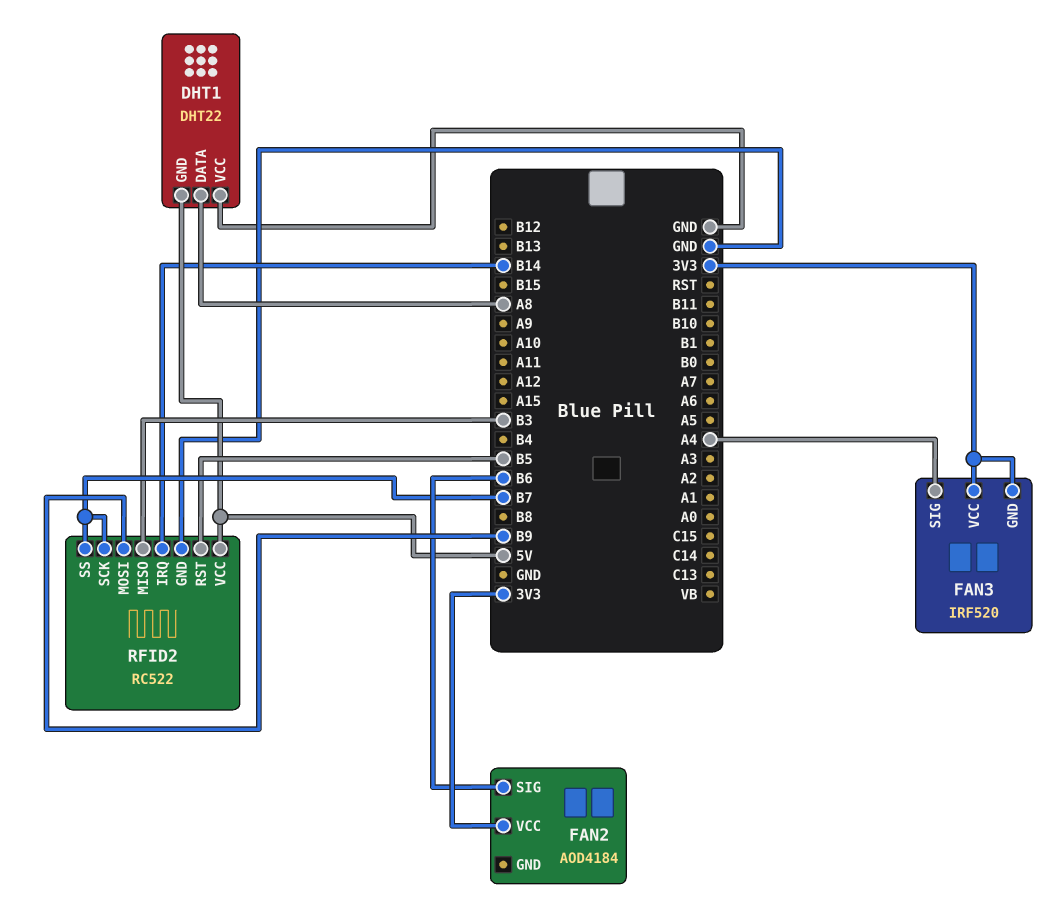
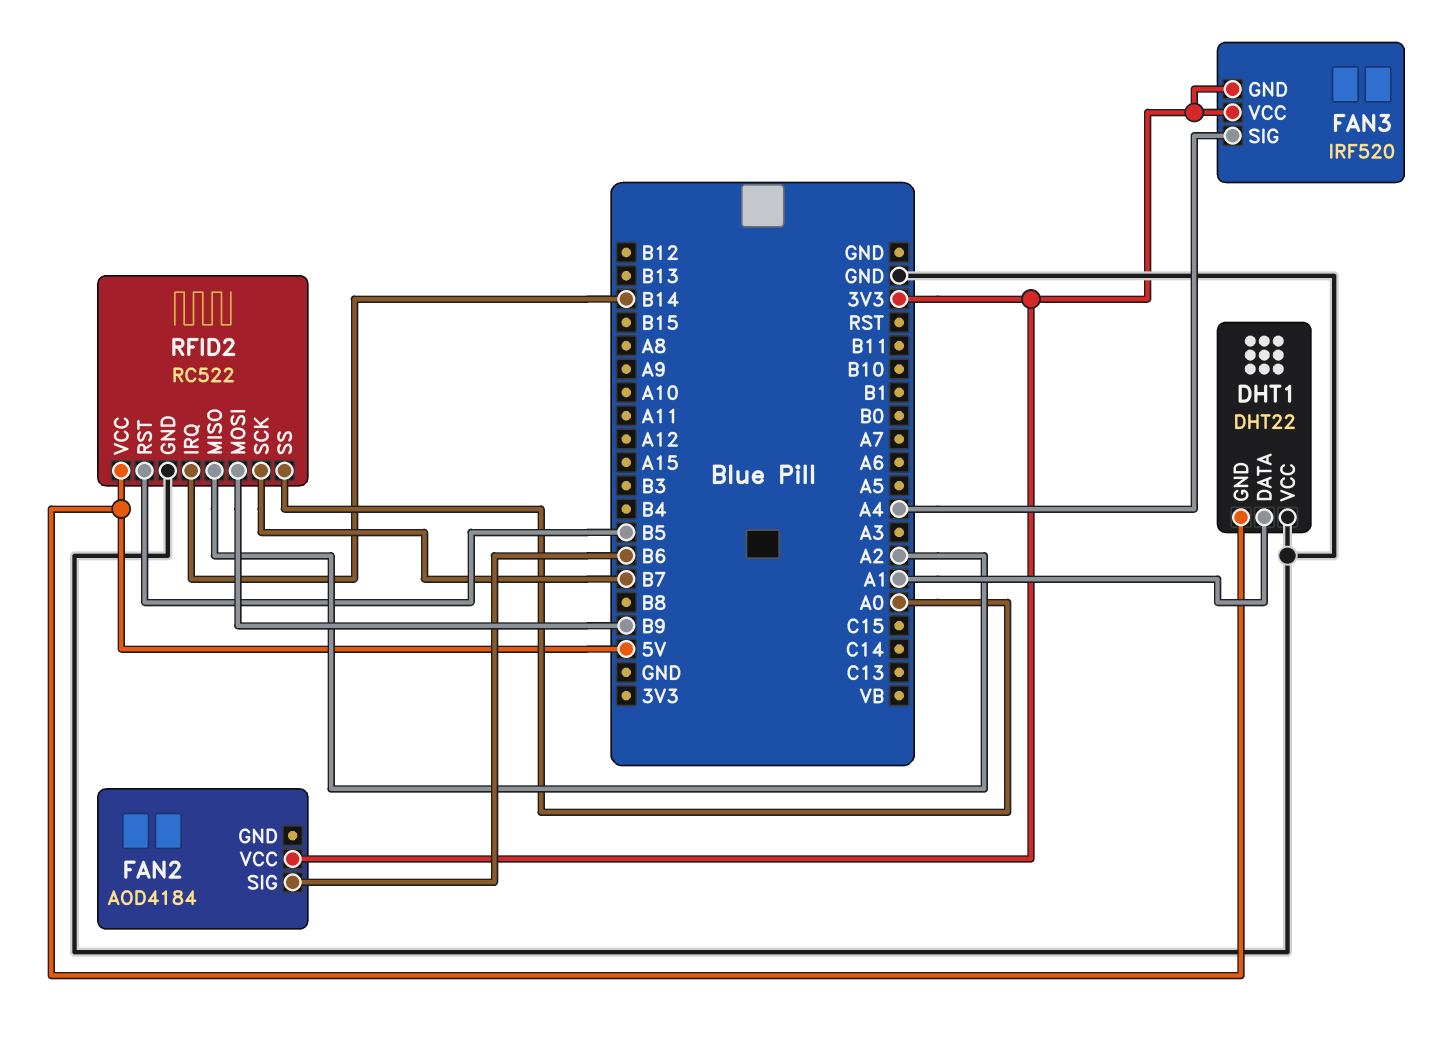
DHT1 pin DATA: A8 -> A1
RFID2 pin MISO: B3 -> A2
RFID2 pin SS: B7 -> A0

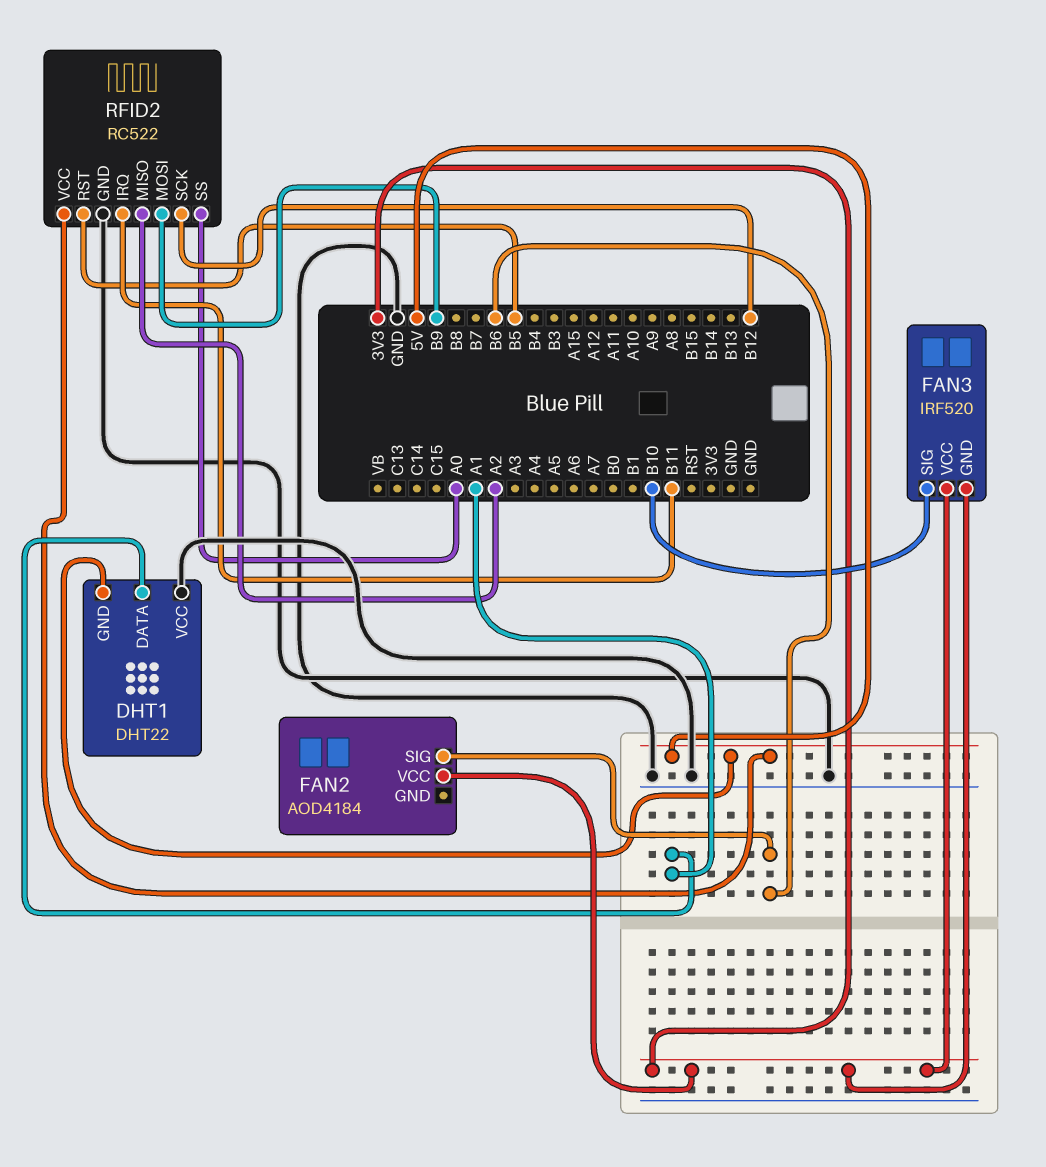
FAN3 pin SIG: A4 -> B10
RFID2 pin IRQ: B14 -> B11
RFID2 pin SCK: B7 -> B12

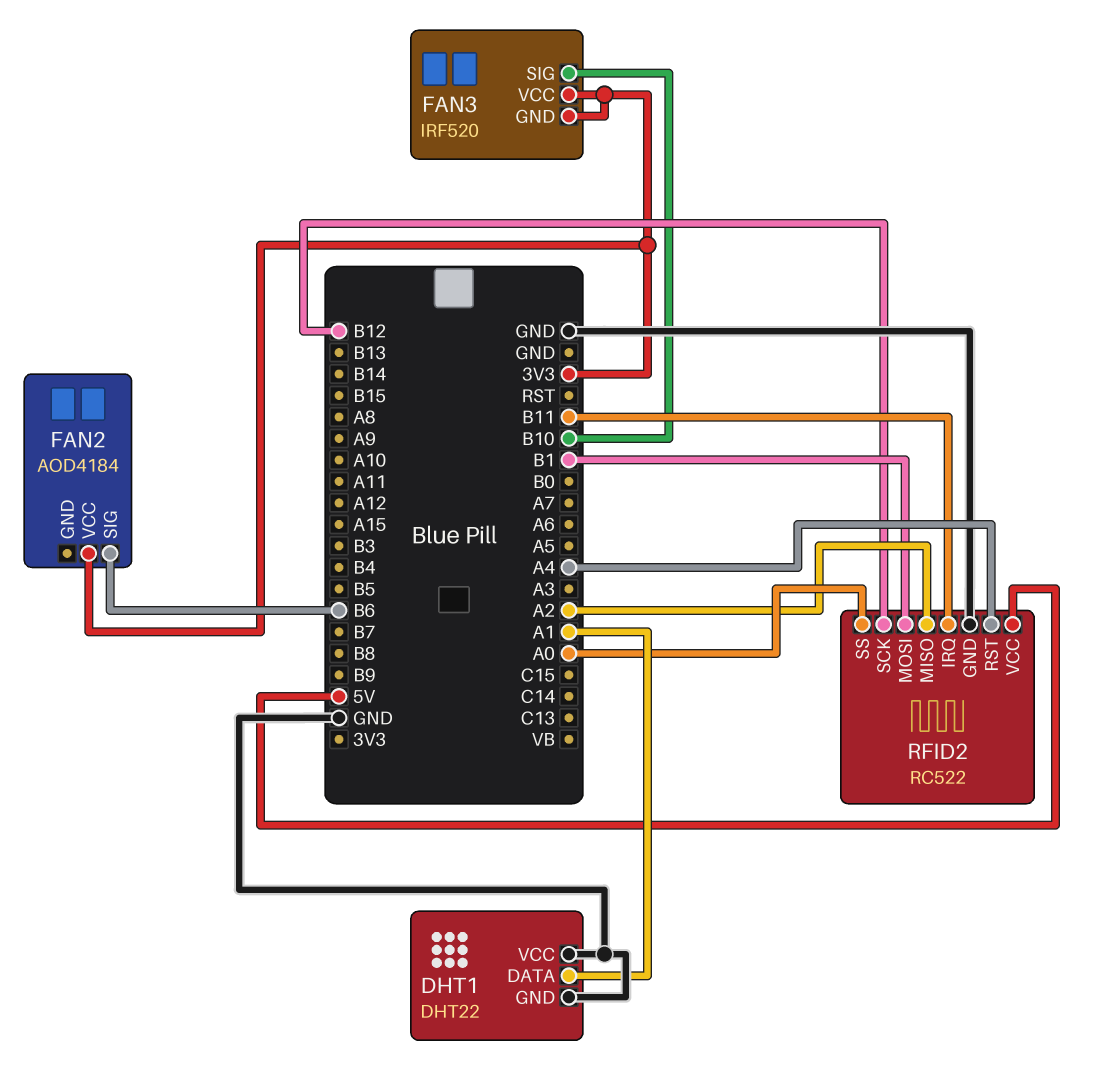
DHT1 pin GND: 5V -> GND
RFID2 pin MOSI: B9 -> B1
RFID2 pin RST: B5 -> A4

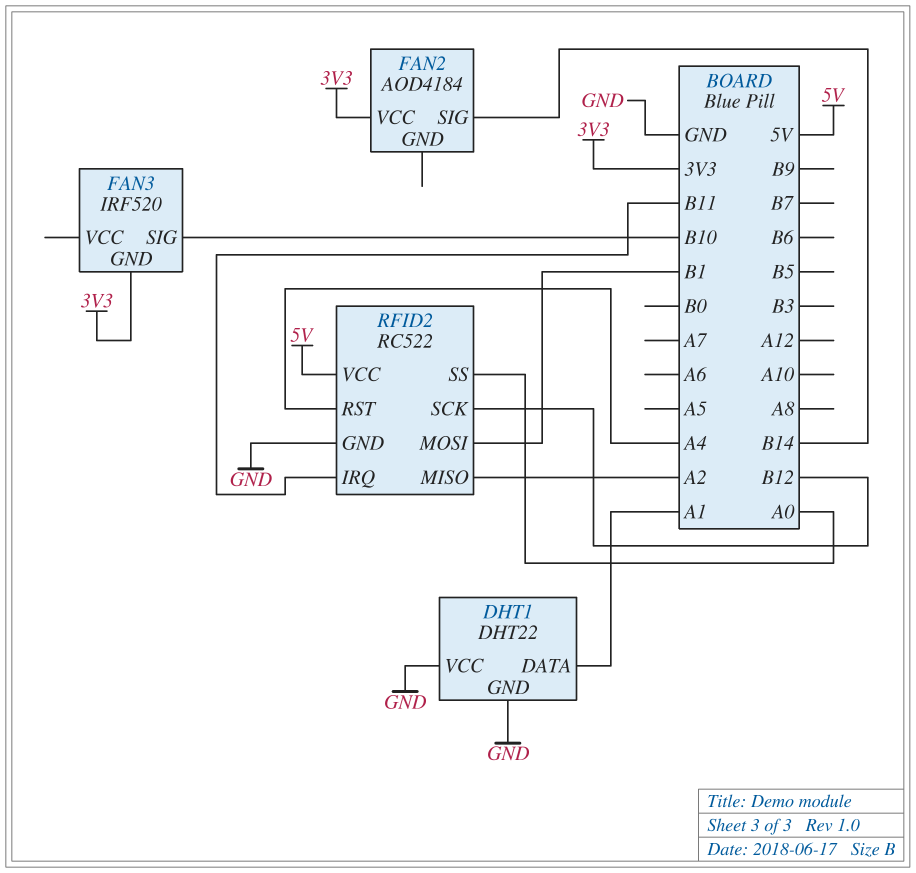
FAN2 pin SIG: B6 -> B14
FAN3 pin VCC: 3V3 -> none

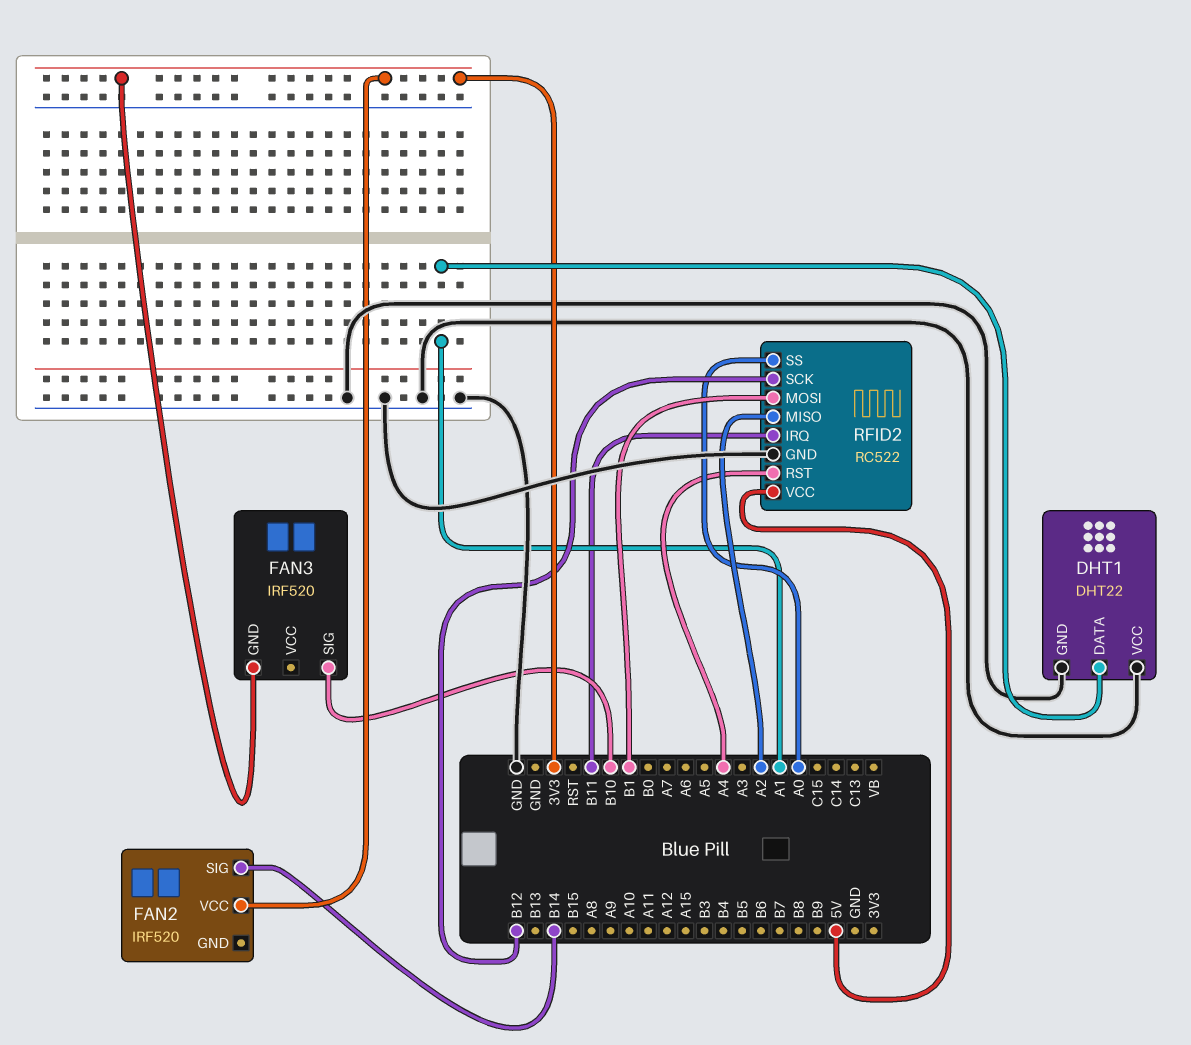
FAN2: AOD4184 -> IRF520

